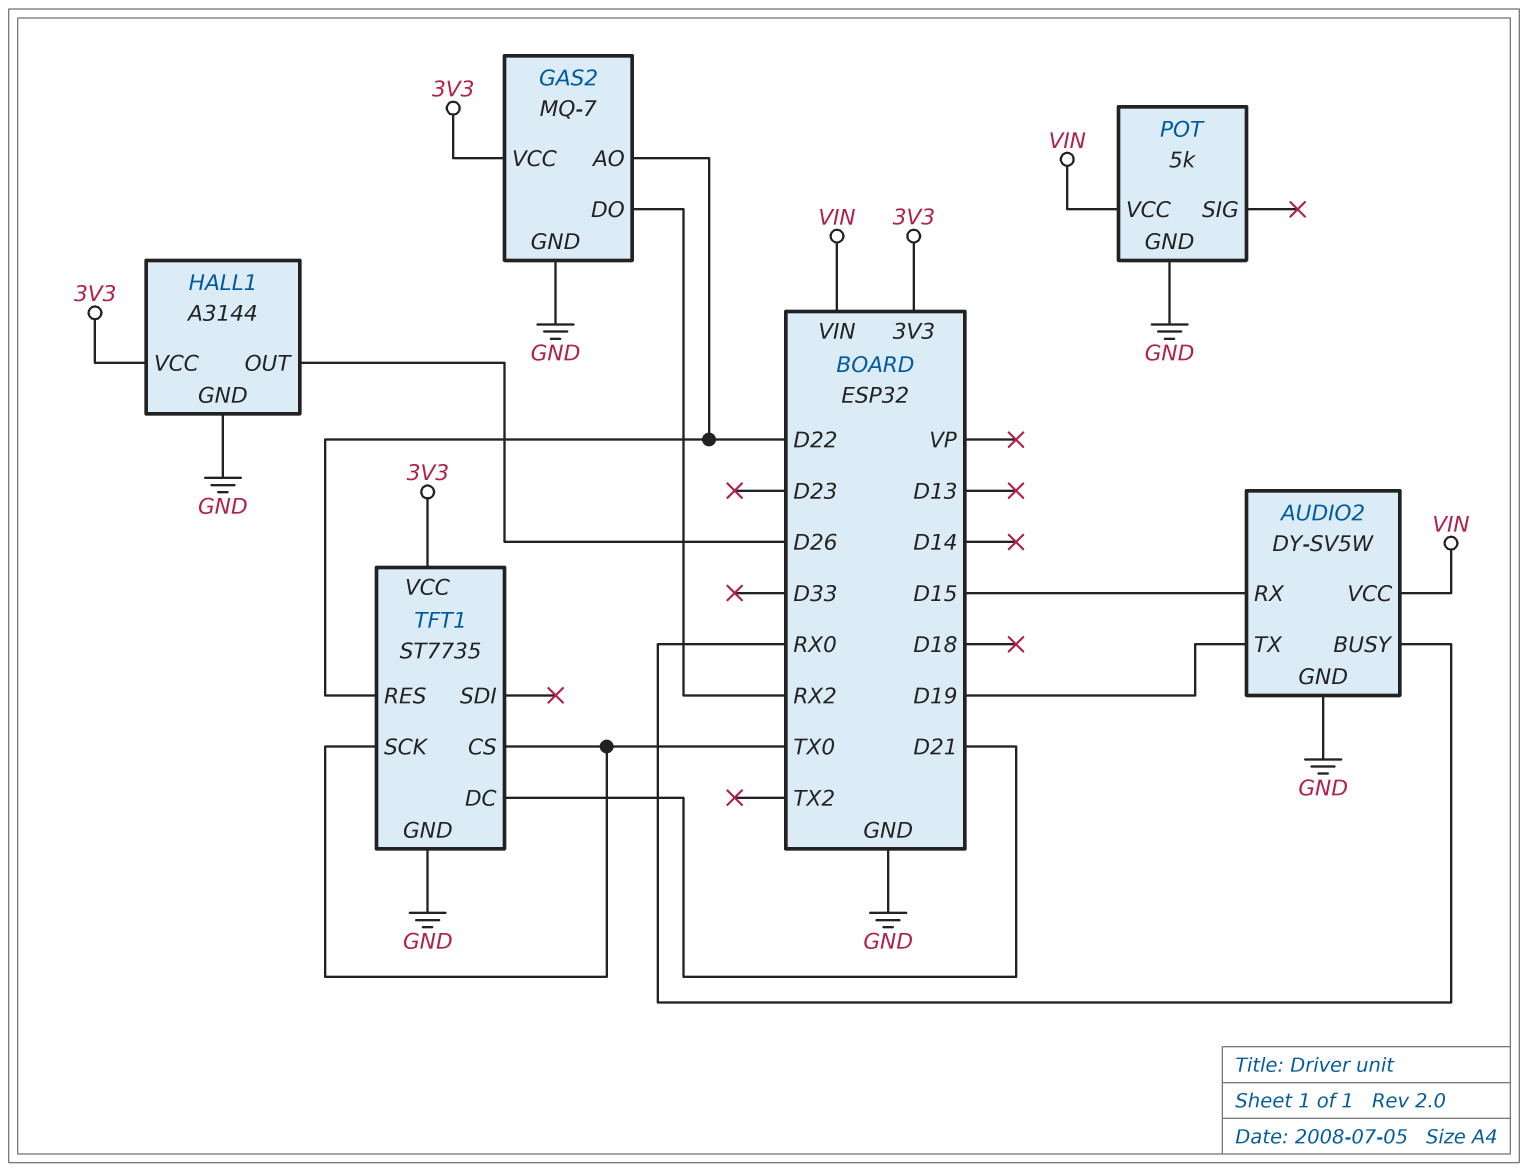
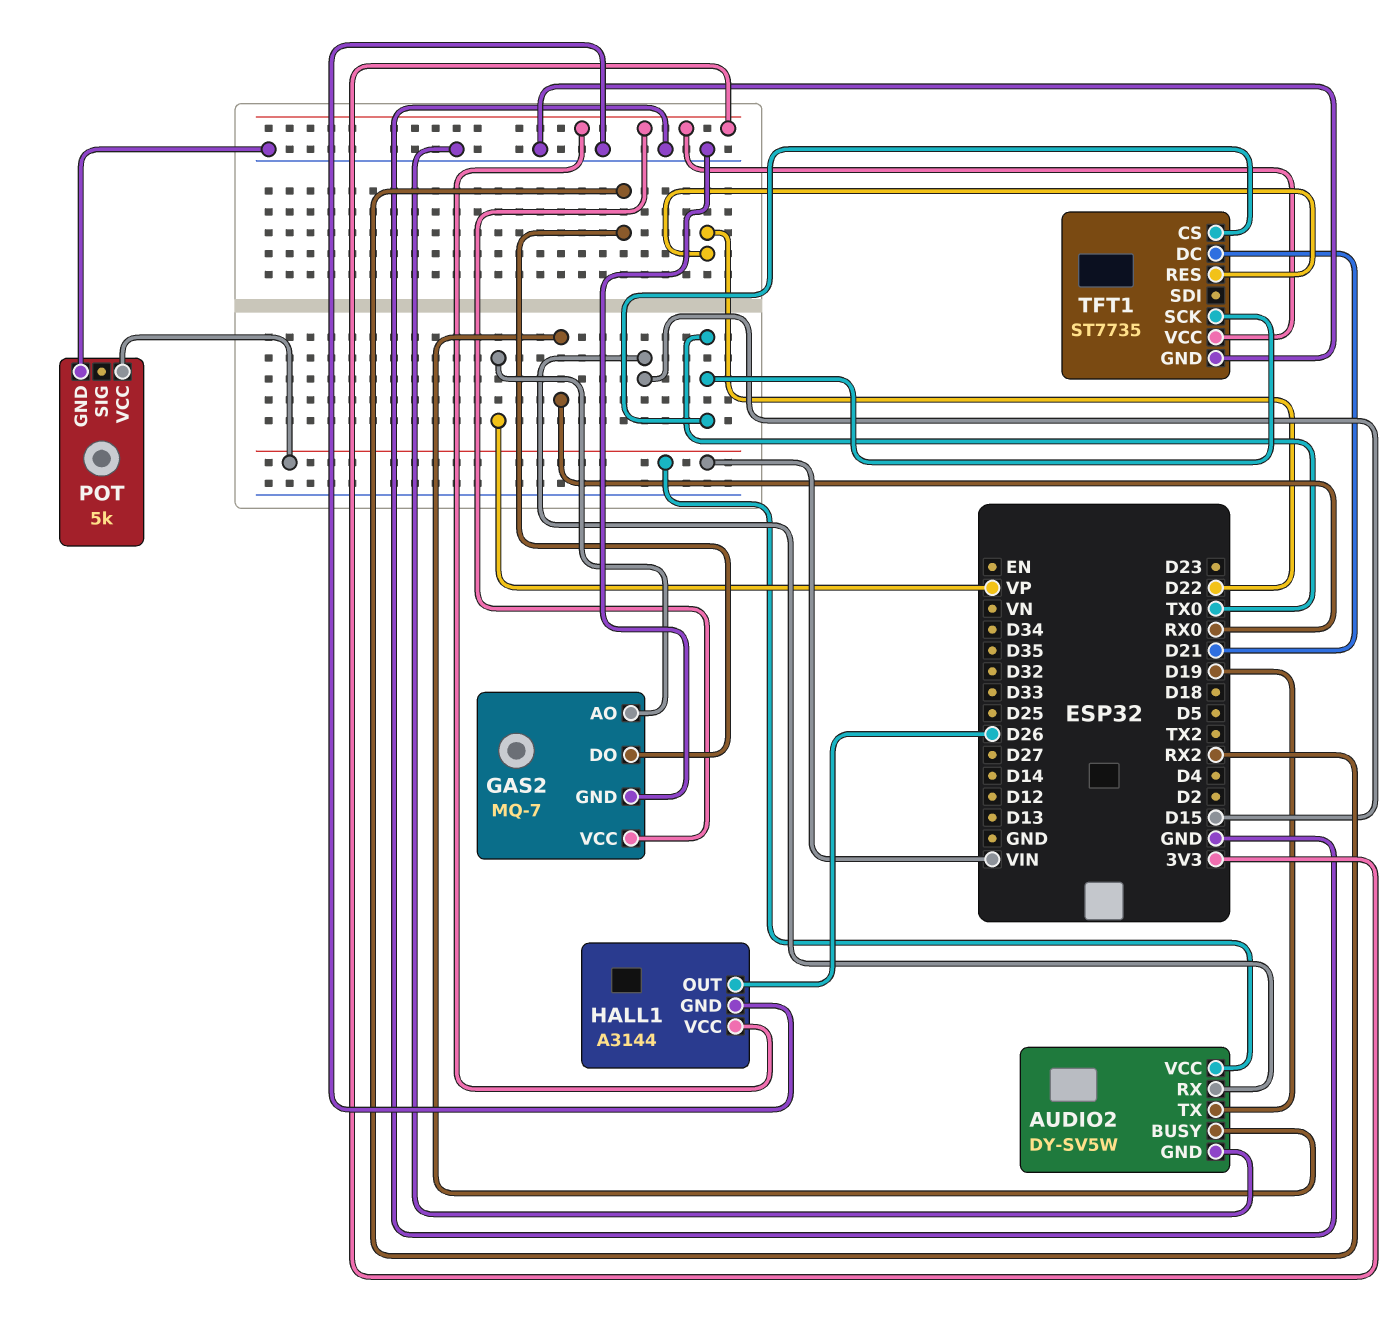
GAS2 pin AO: D22 -> VP

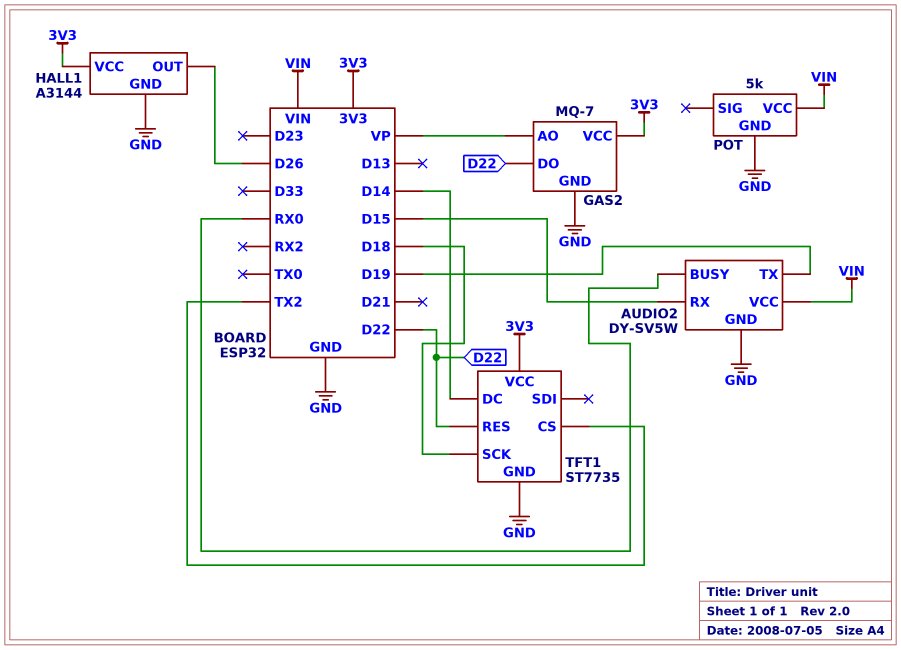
GAS2 pin DO: RX2 -> D22
TFT1 pin CS: TX0 -> TX2
TFT1 pin DC: D21 -> D14
TFT1 pin SCK: TX0 -> D18

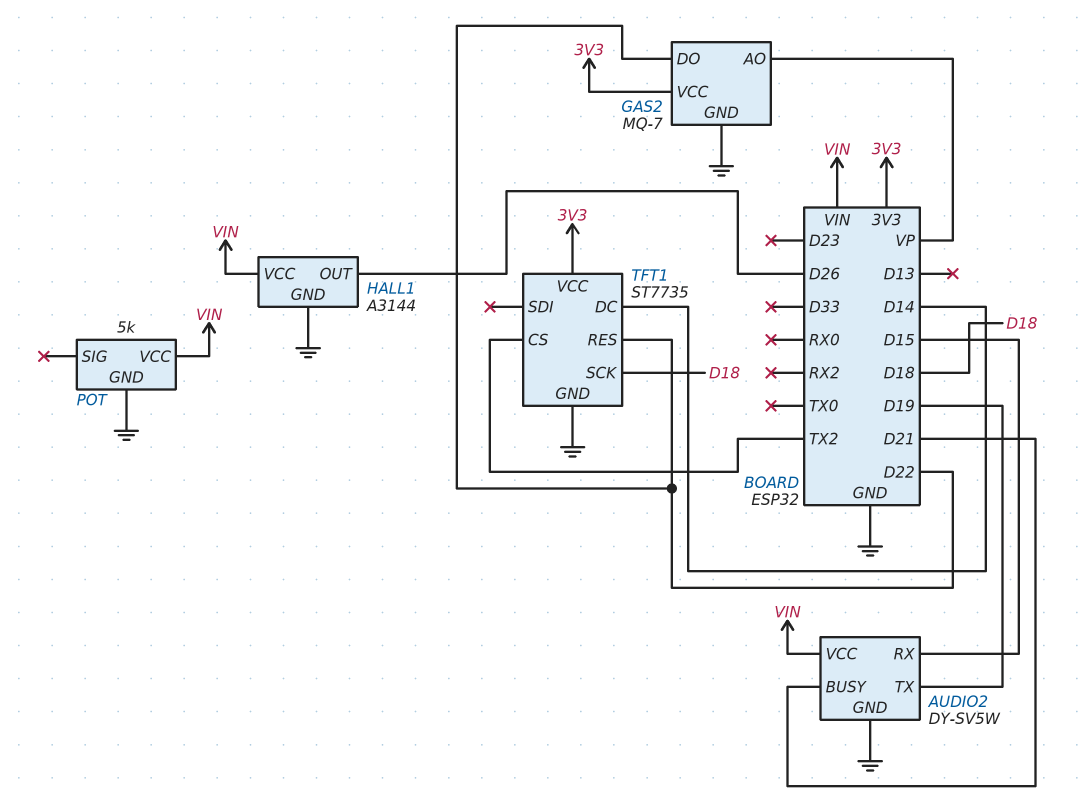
AUDIO2 pin BUSY: RX0 -> D21
HALL1 pin VCC: 3V3 -> VIN

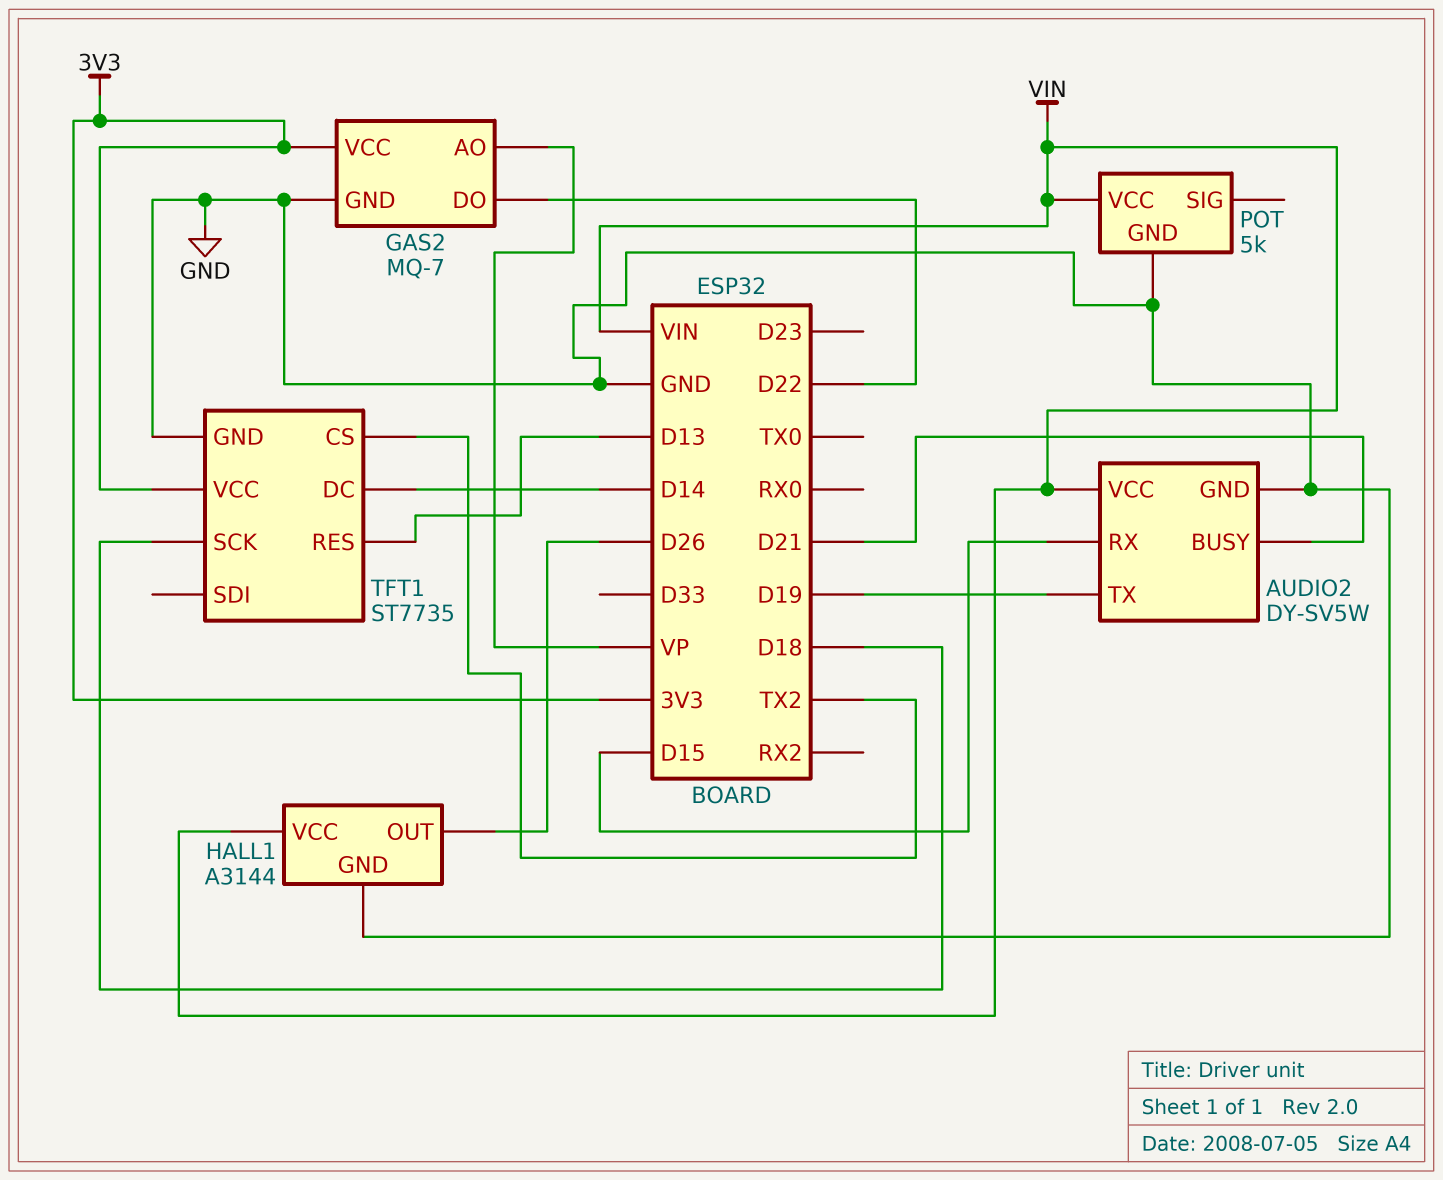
TFT1 pin RES: D22 -> D13

